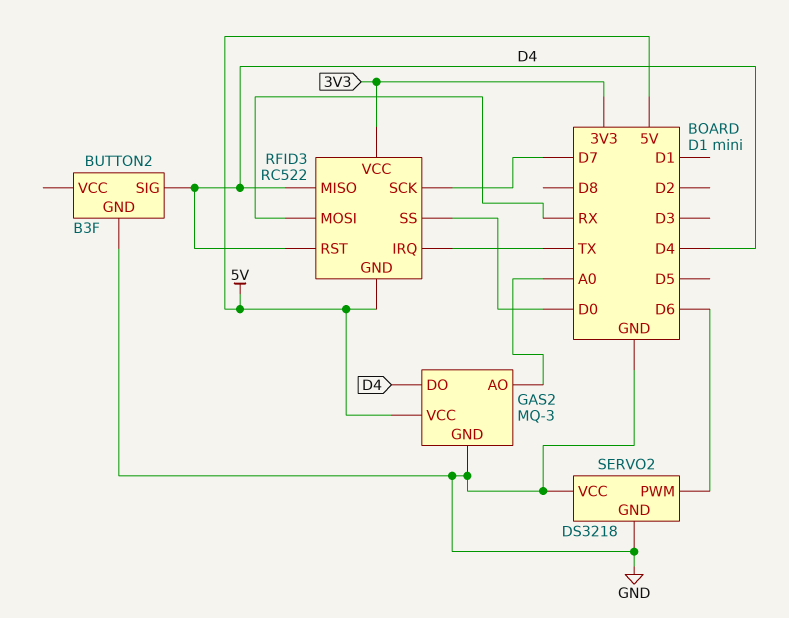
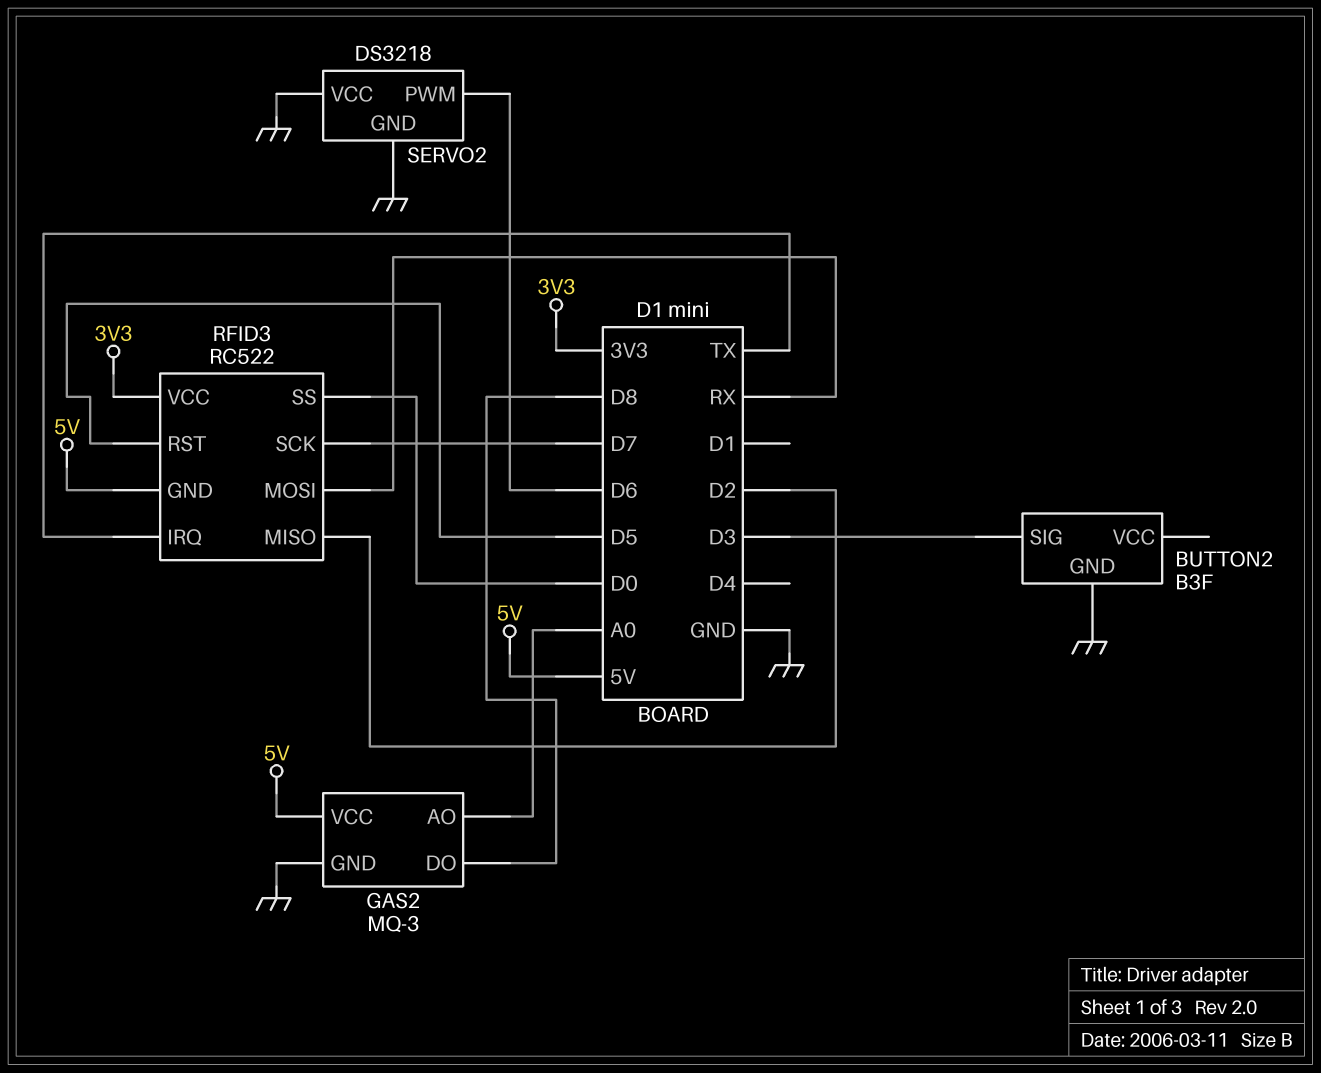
BUTTON2 pin SIG: D4 -> D3
GAS2 pin DO: D4 -> D8
RFID3 pin MISO: D4 -> D2
RFID3 pin RST: D4 -> D5

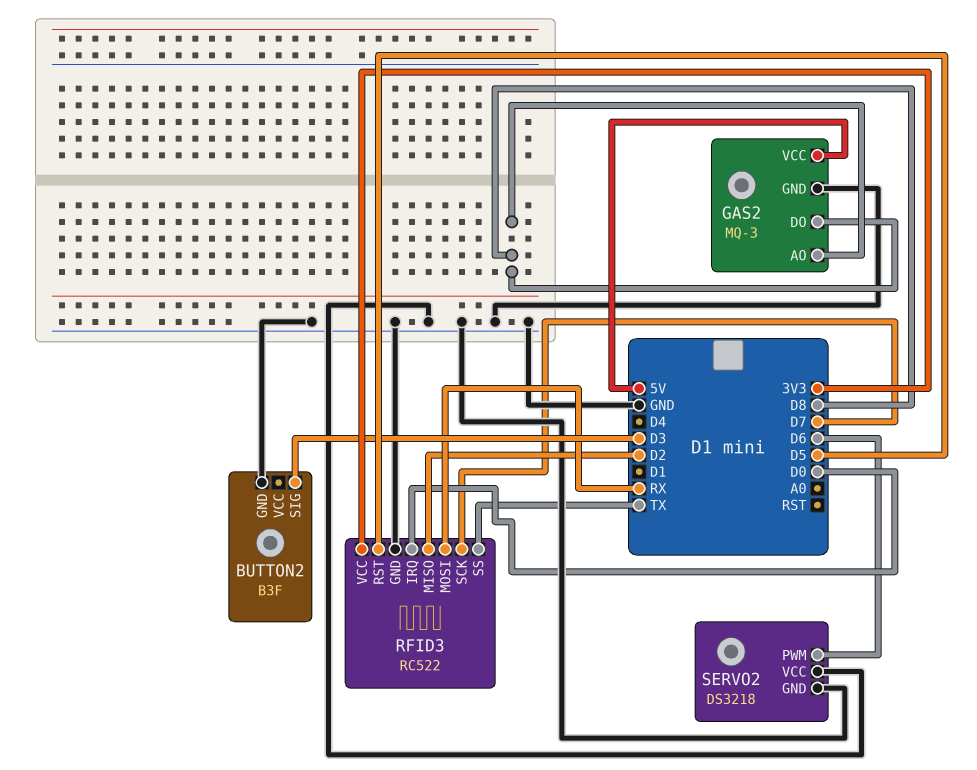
GAS2 pin AO: A0 -> D8
RFID3 pin GND: 5V -> GND
RFID3 pin IRQ: TX -> D0
RFID3 pin SS: D0 -> TX

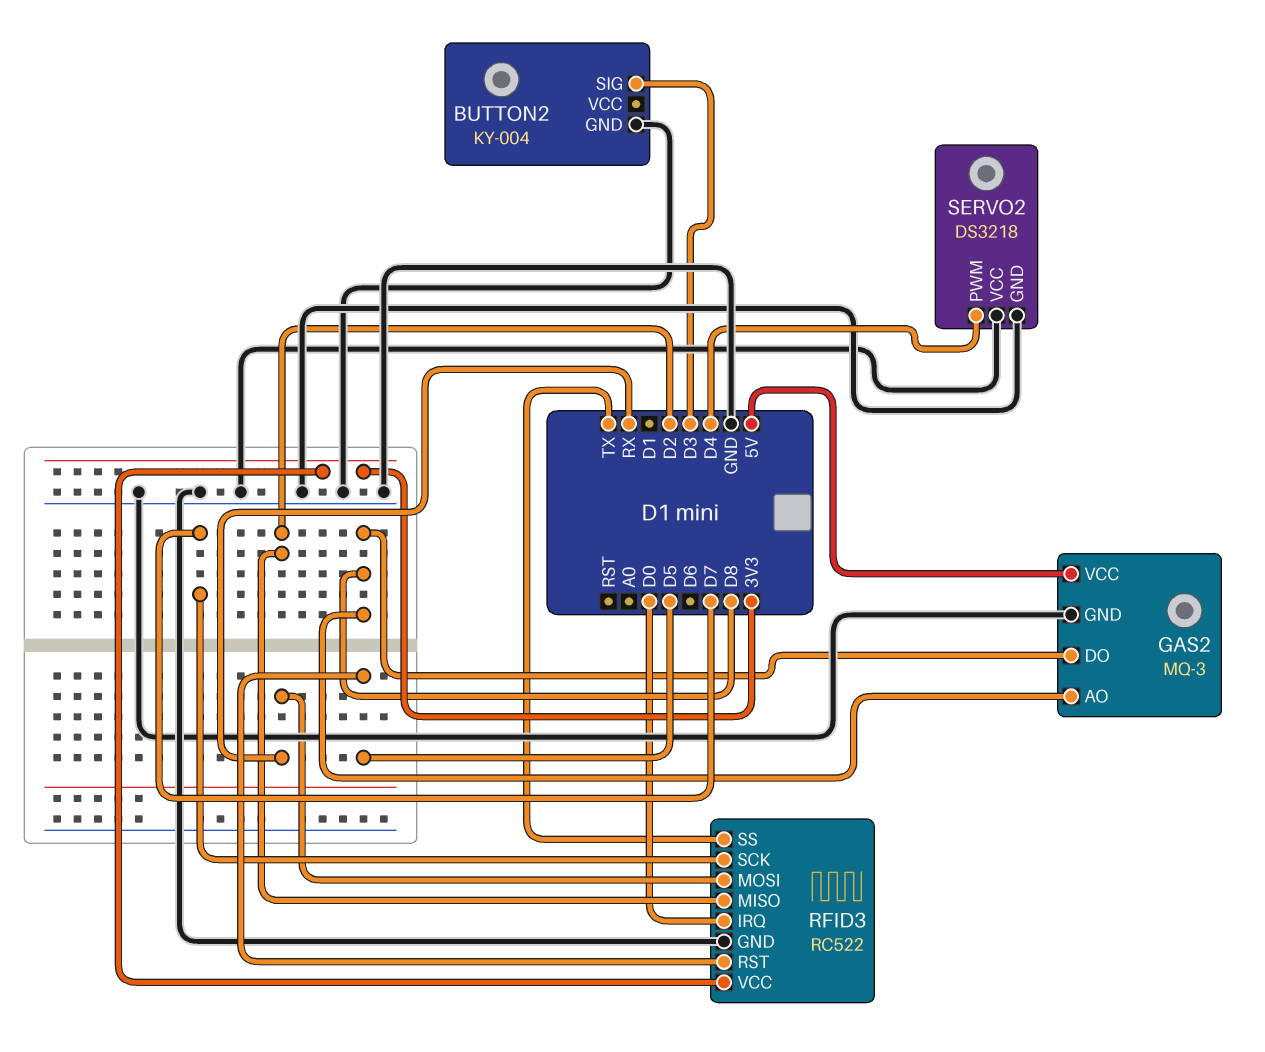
BUTTON2: B3F -> KY-004
SERVO2 pin PWM: D6 -> D4

